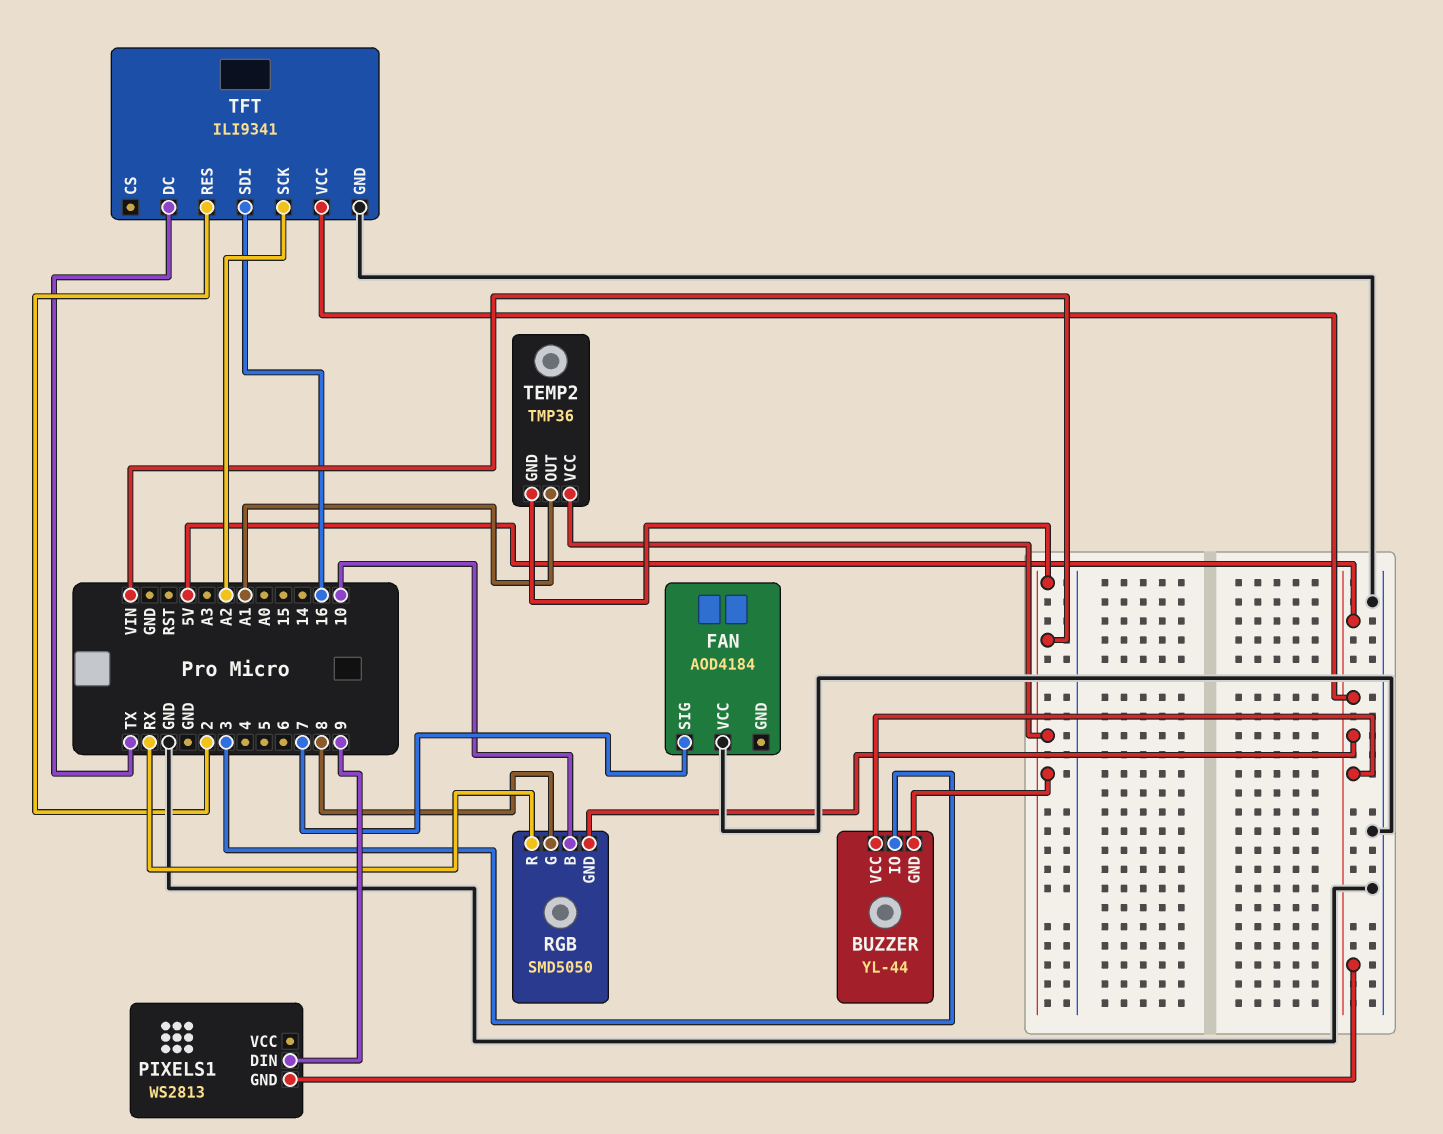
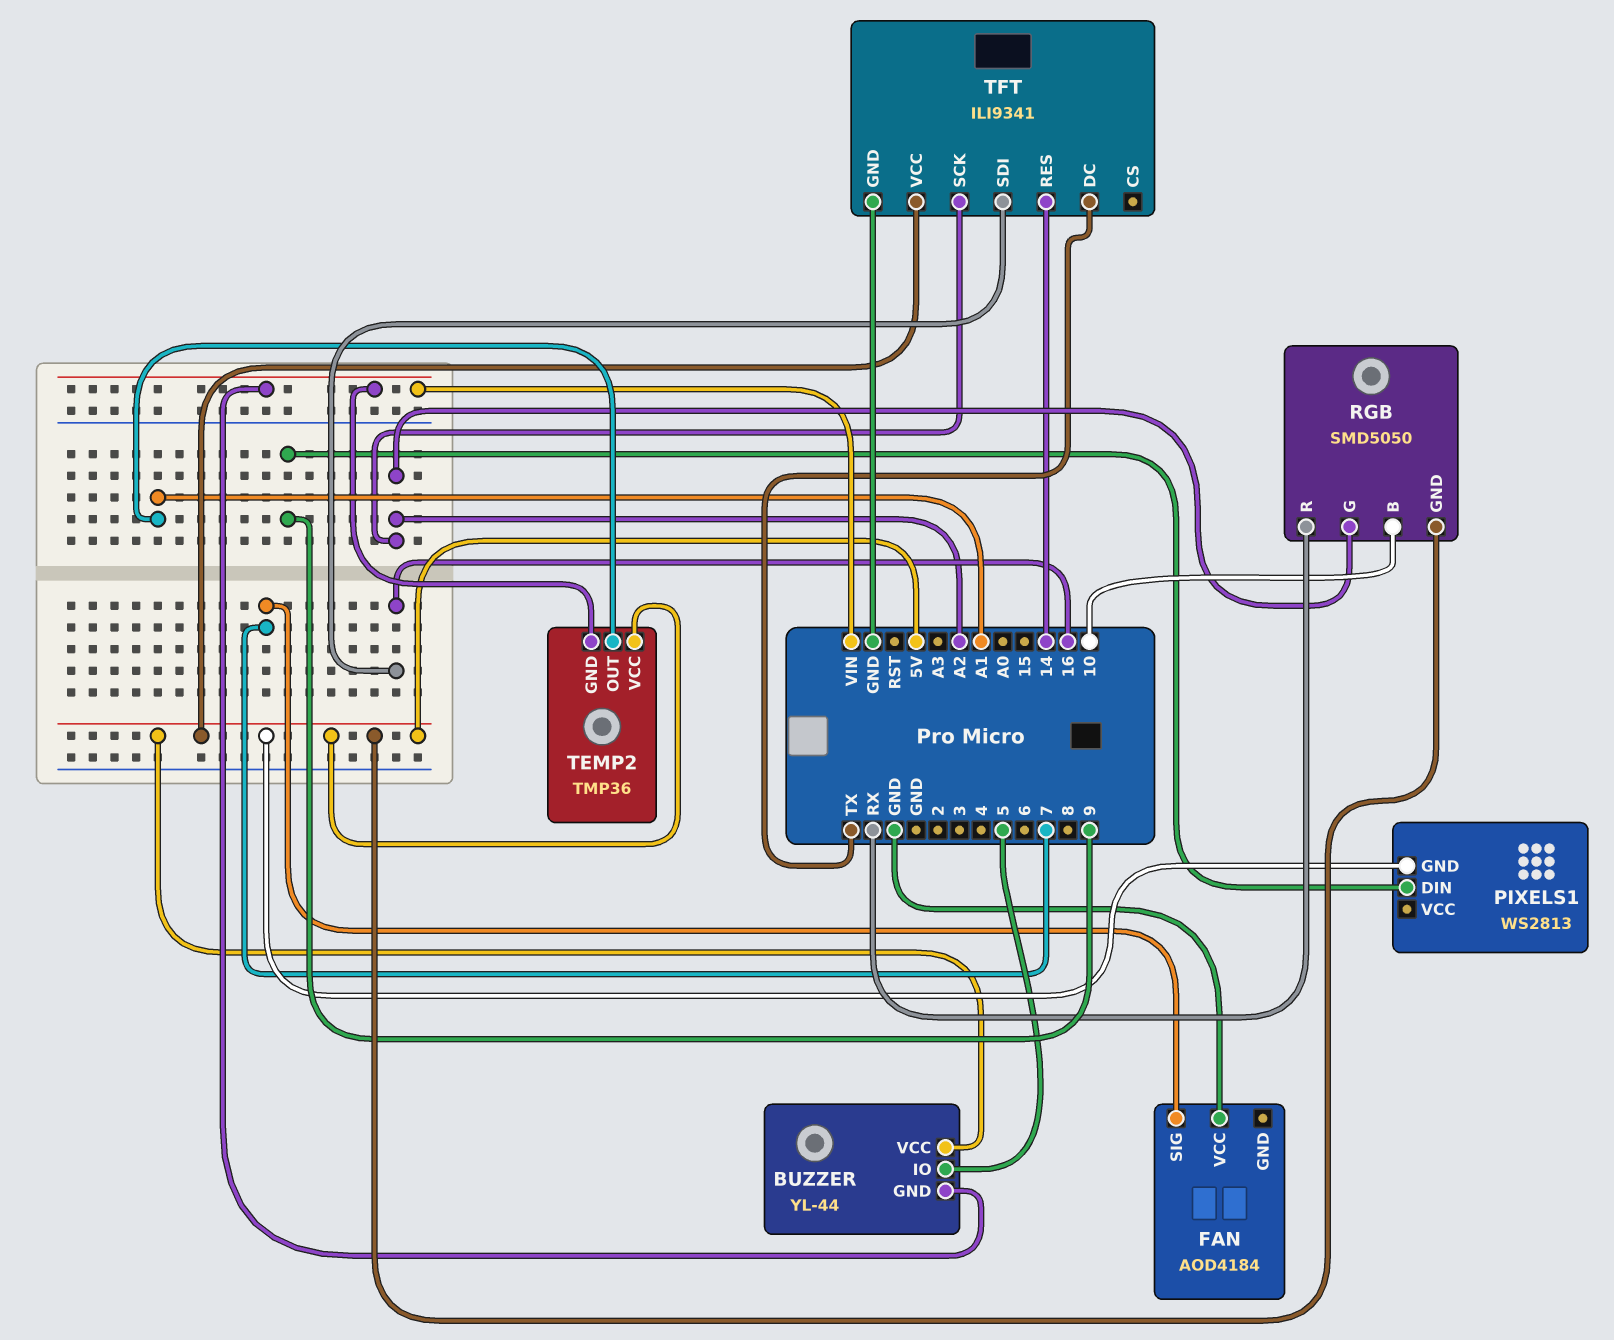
BUZZER pin IO: 3 -> 5
RGB pin G: 8 -> A2
TEMP2 pin VCC: VIN -> 5V
TFT pin RES: 2 -> 14

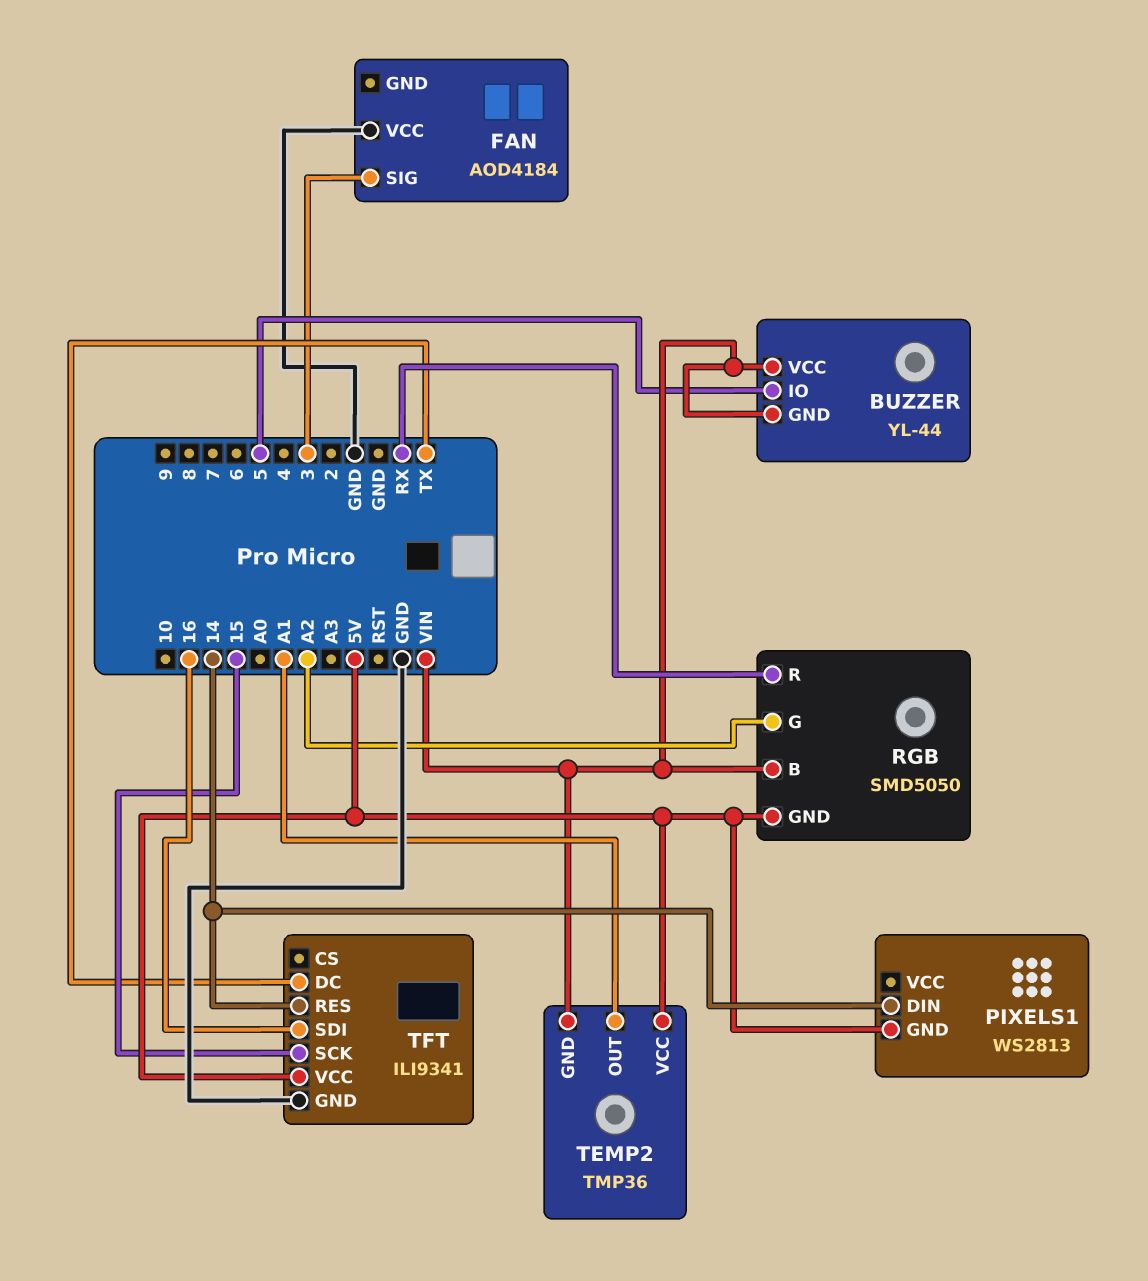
BUZZER pin VCC: 5V -> VIN
FAN pin SIG: 7 -> 3
PIXELS1 pin DIN: 9 -> 14
RGB pin B: 10 -> VIN
TFT pin SCK: A2 -> 15

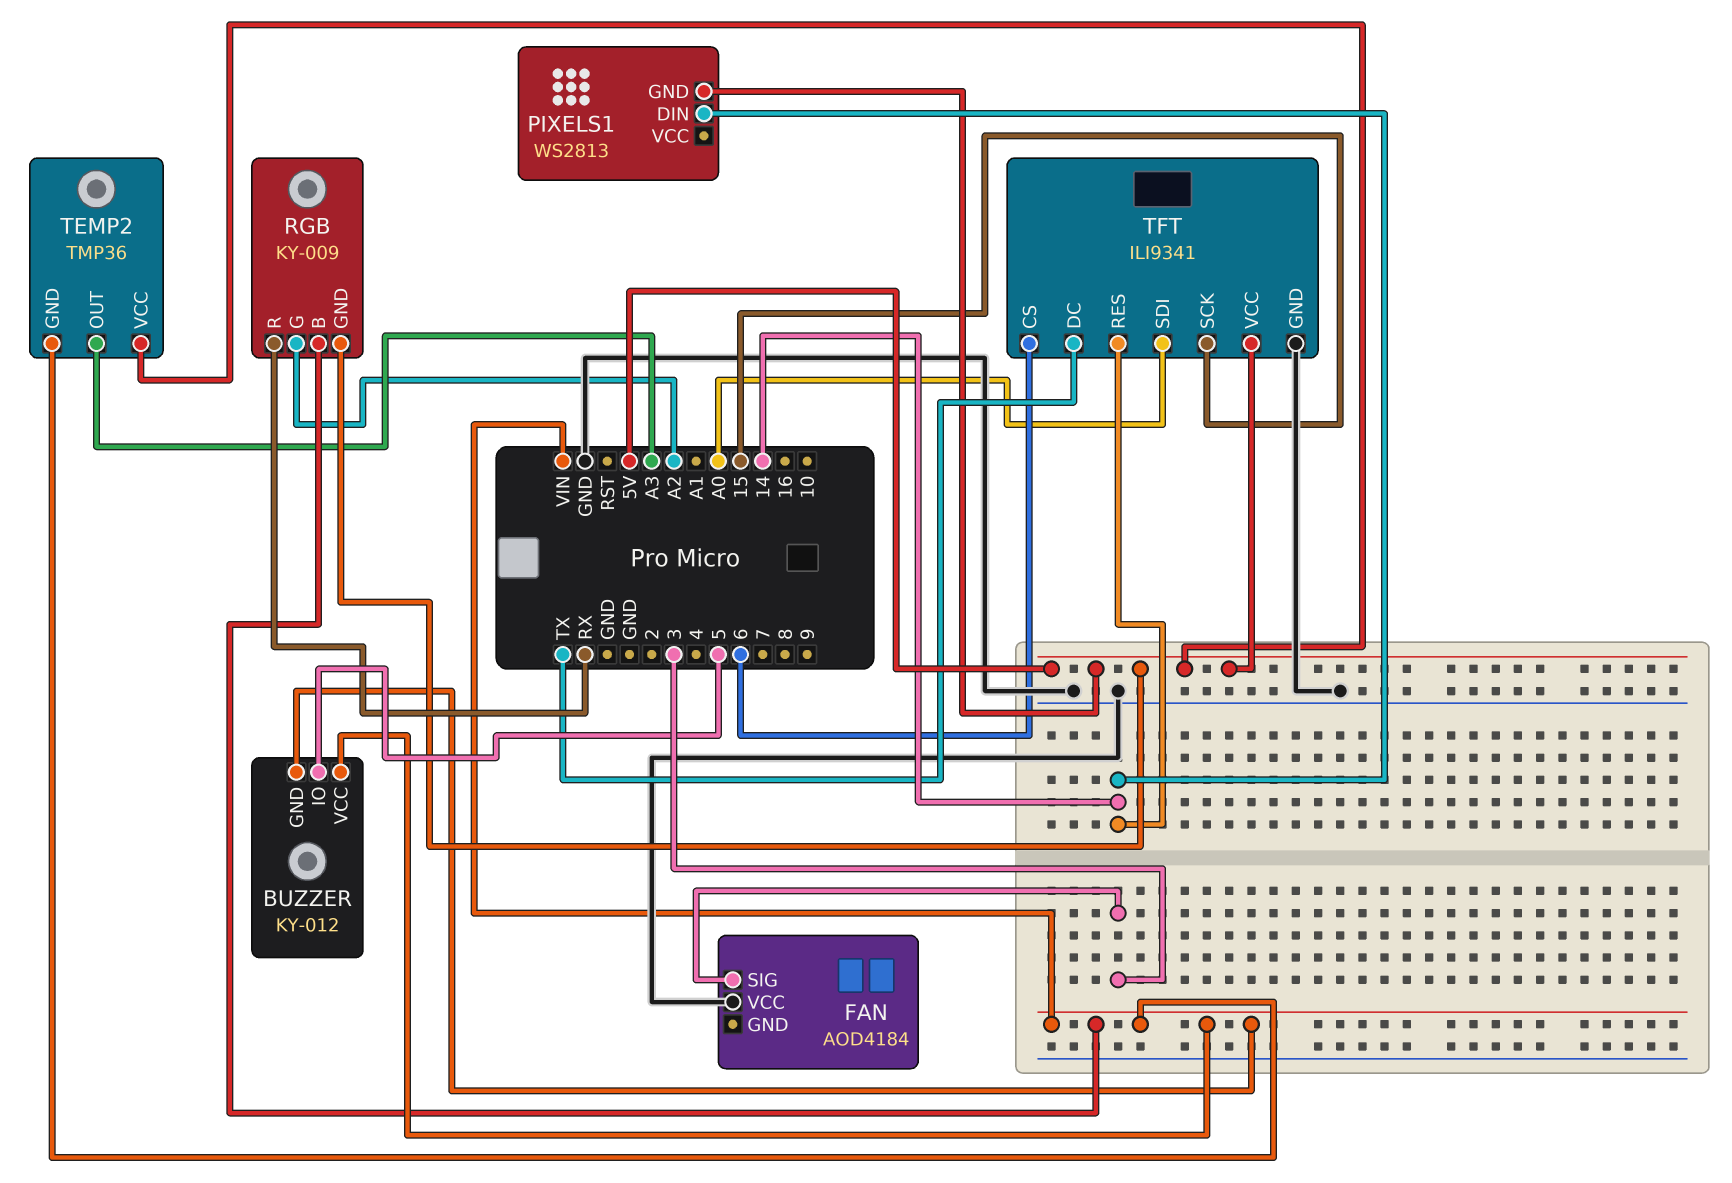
BUZZER: YL-44 -> KY-012
RGB: SMD5050 -> KY-009
TEMP2 pin OUT: A1 -> A3
TFT pin CS: none -> 6
TFT pin SDI: 16 -> A0

